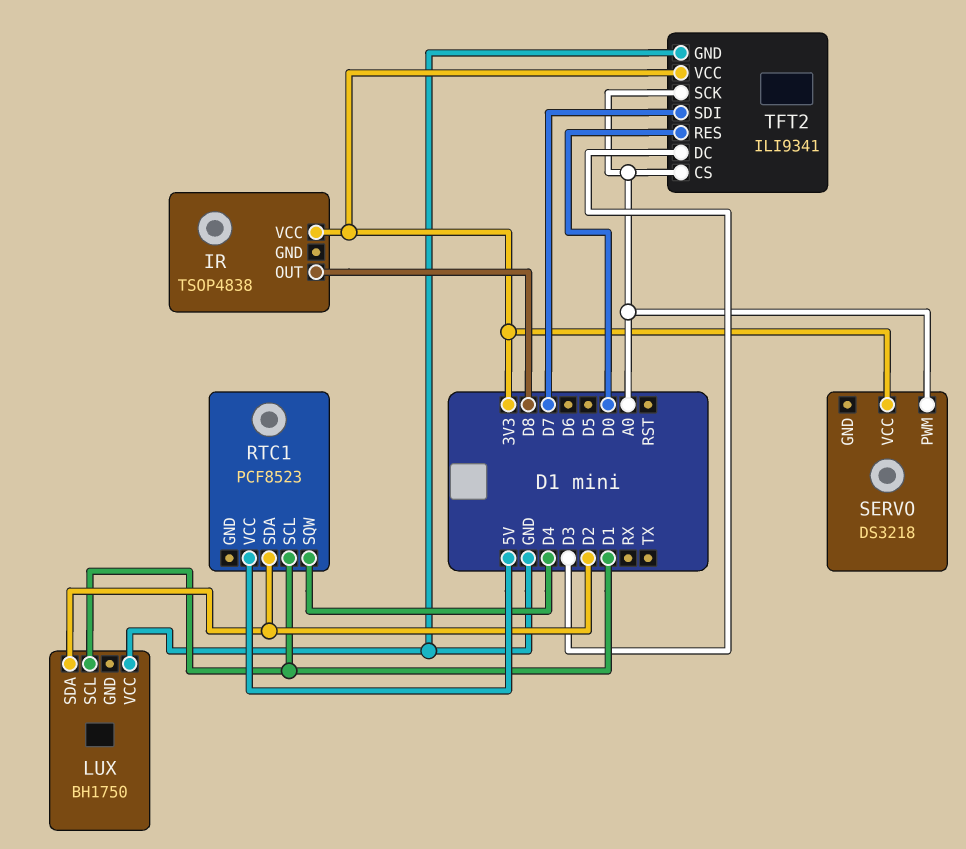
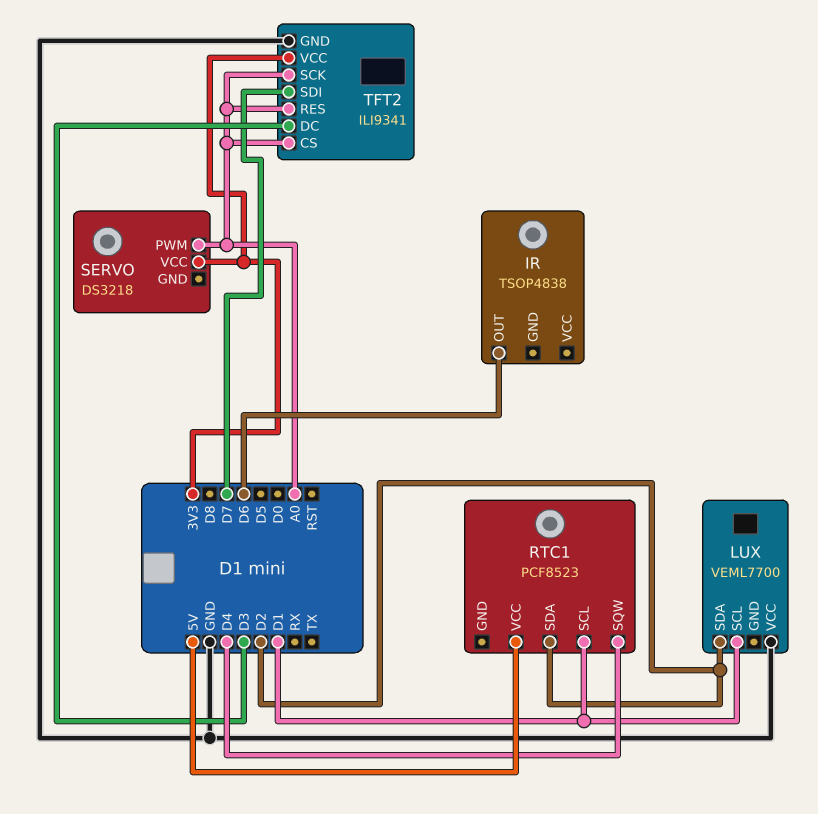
IR pin OUT: D8 -> D6
IR pin VCC: 3V3 -> none
LUX: BH1750 -> VEML7700
TFT2 pin RES: D0 -> A0

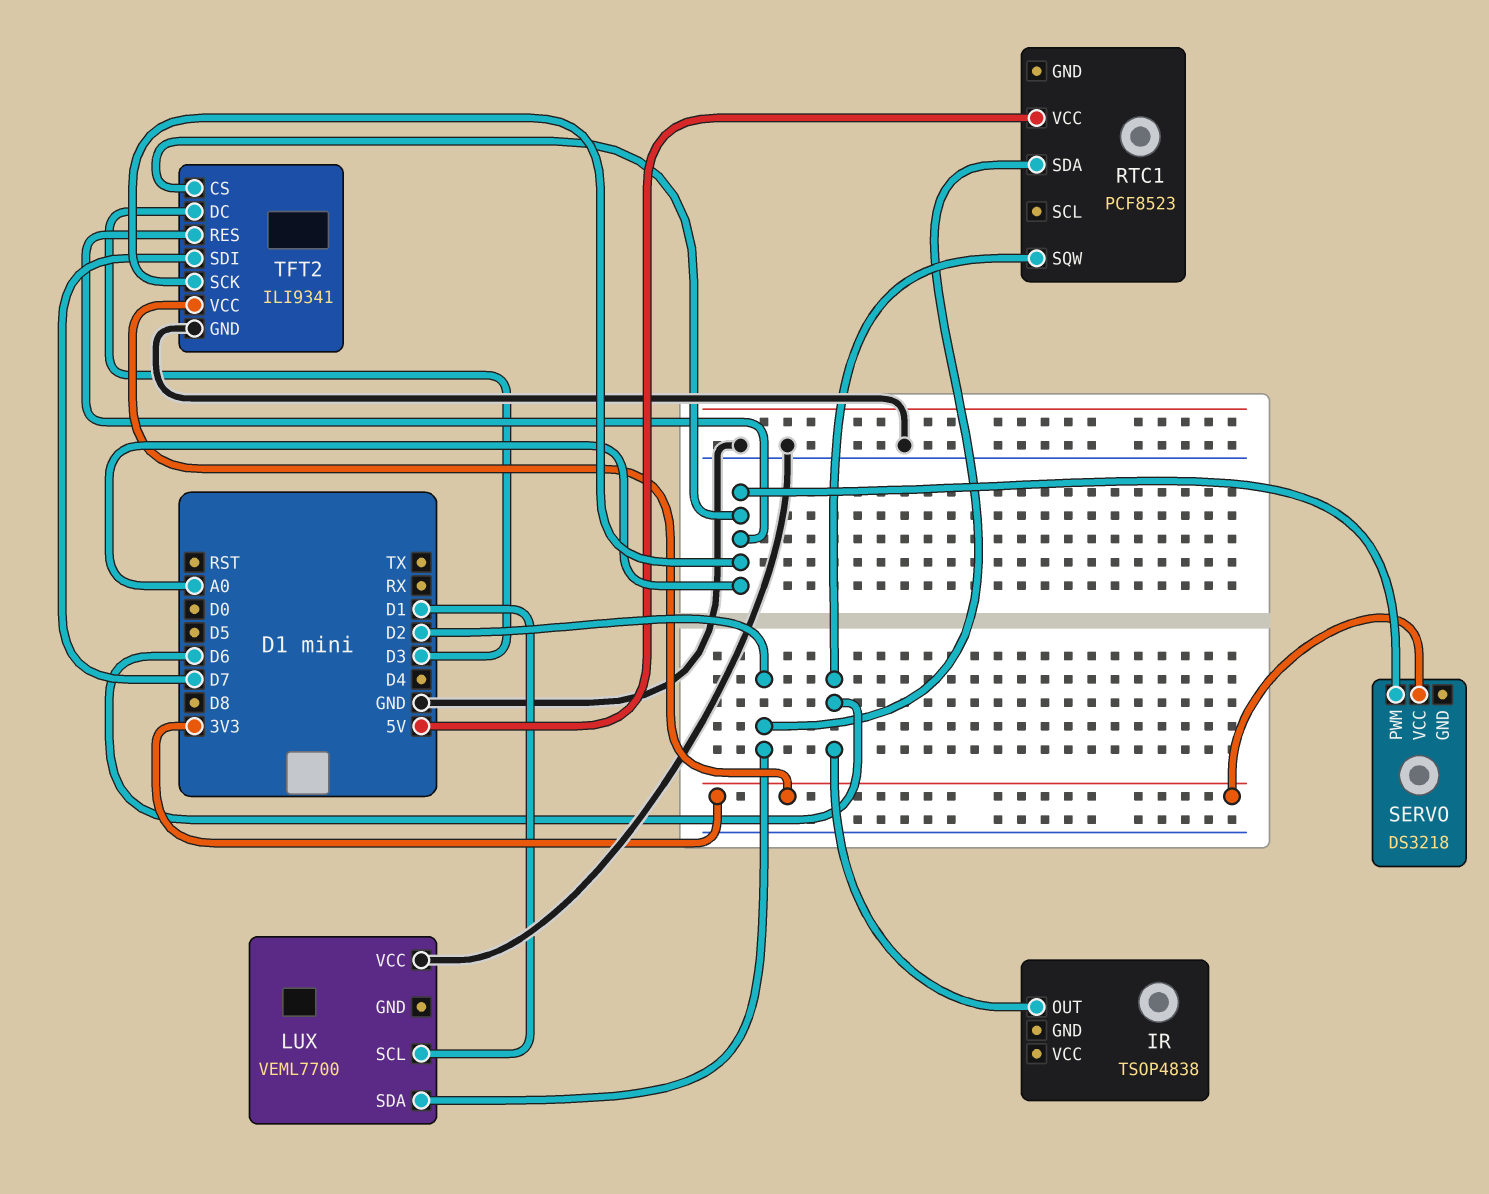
RTC1 pin SCL: D1 -> none
RTC1 pin SQW: D4 -> D6

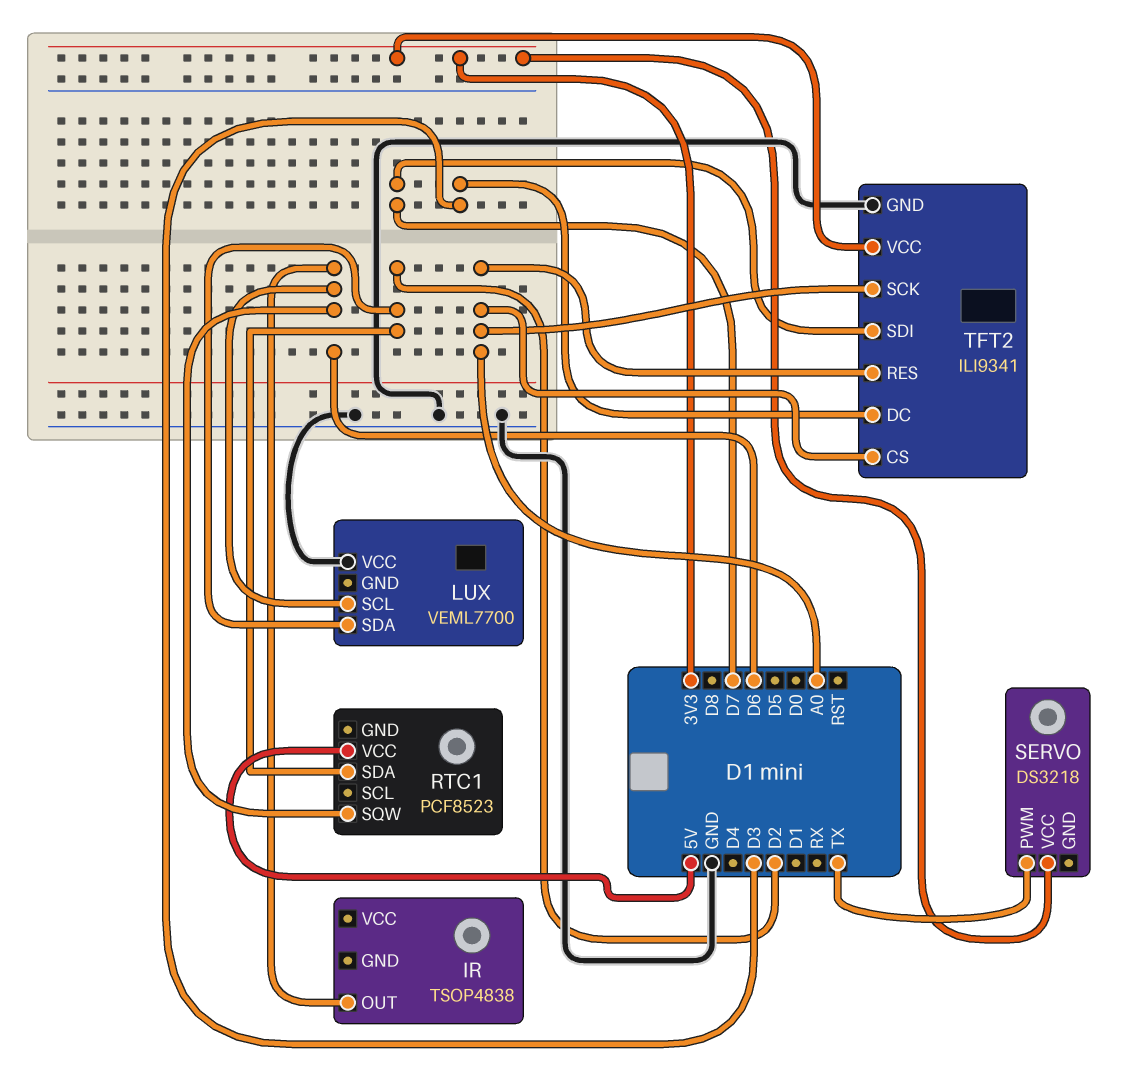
LUX pin SCL: D1 -> D6
SERVO pin PWM: A0 -> TX

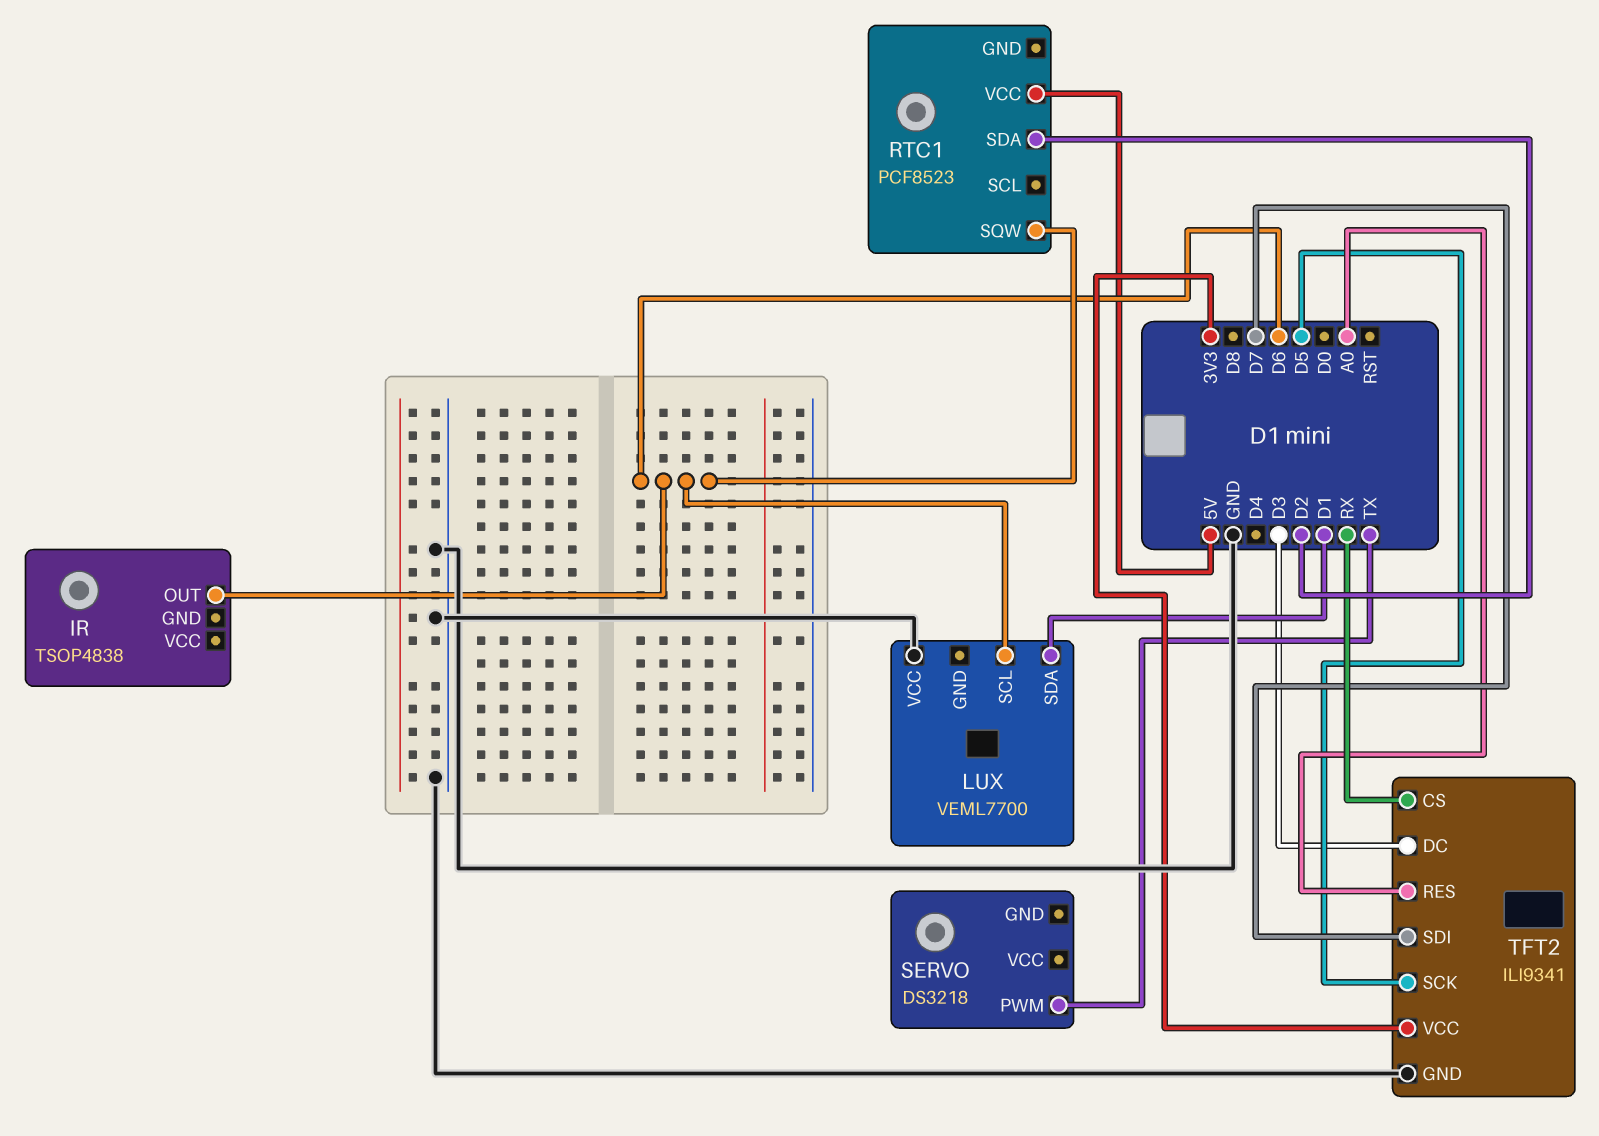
LUX pin SDA: D2 -> D1
SERVO pin VCC: 3V3 -> none
TFT2 pin CS: A0 -> RX
TFT2 pin SCK: A0 -> D5

